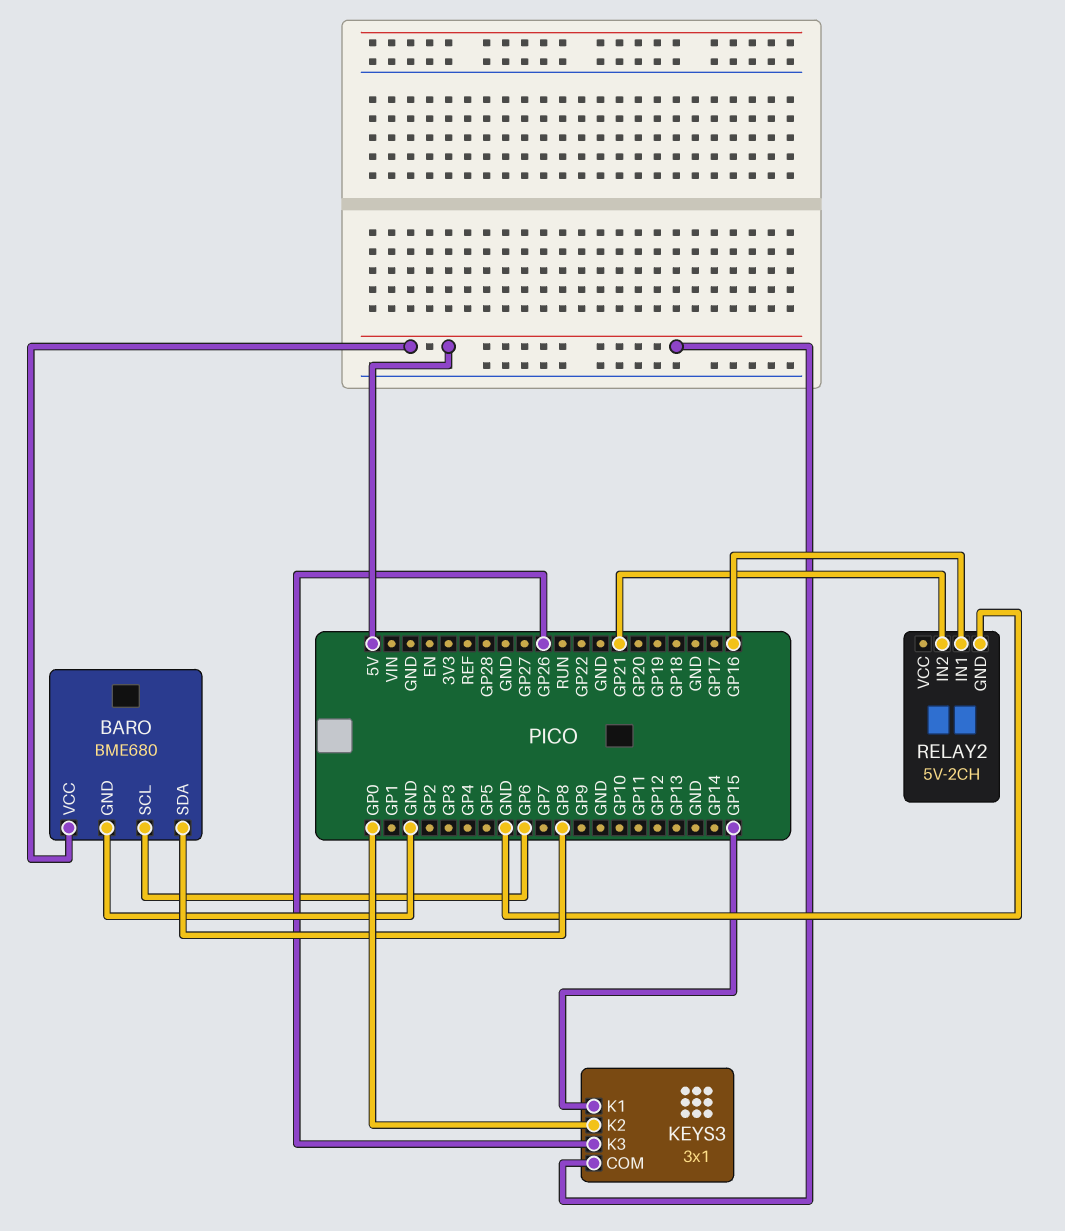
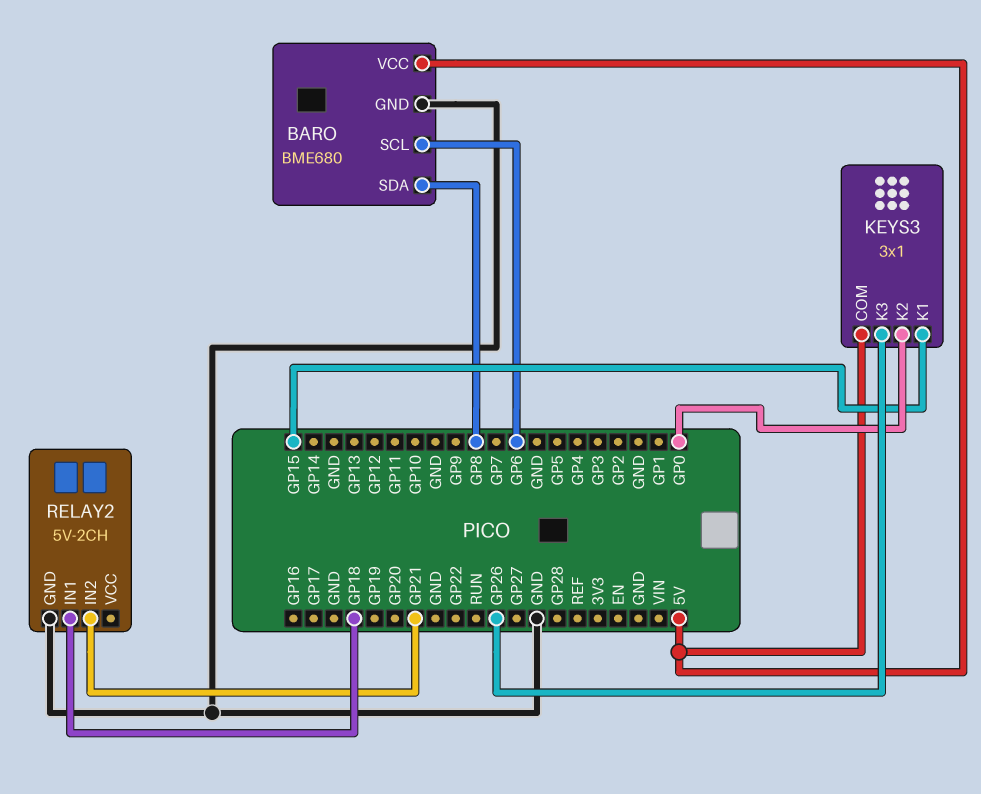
RELAY2 pin IN1: GP16 -> GP18

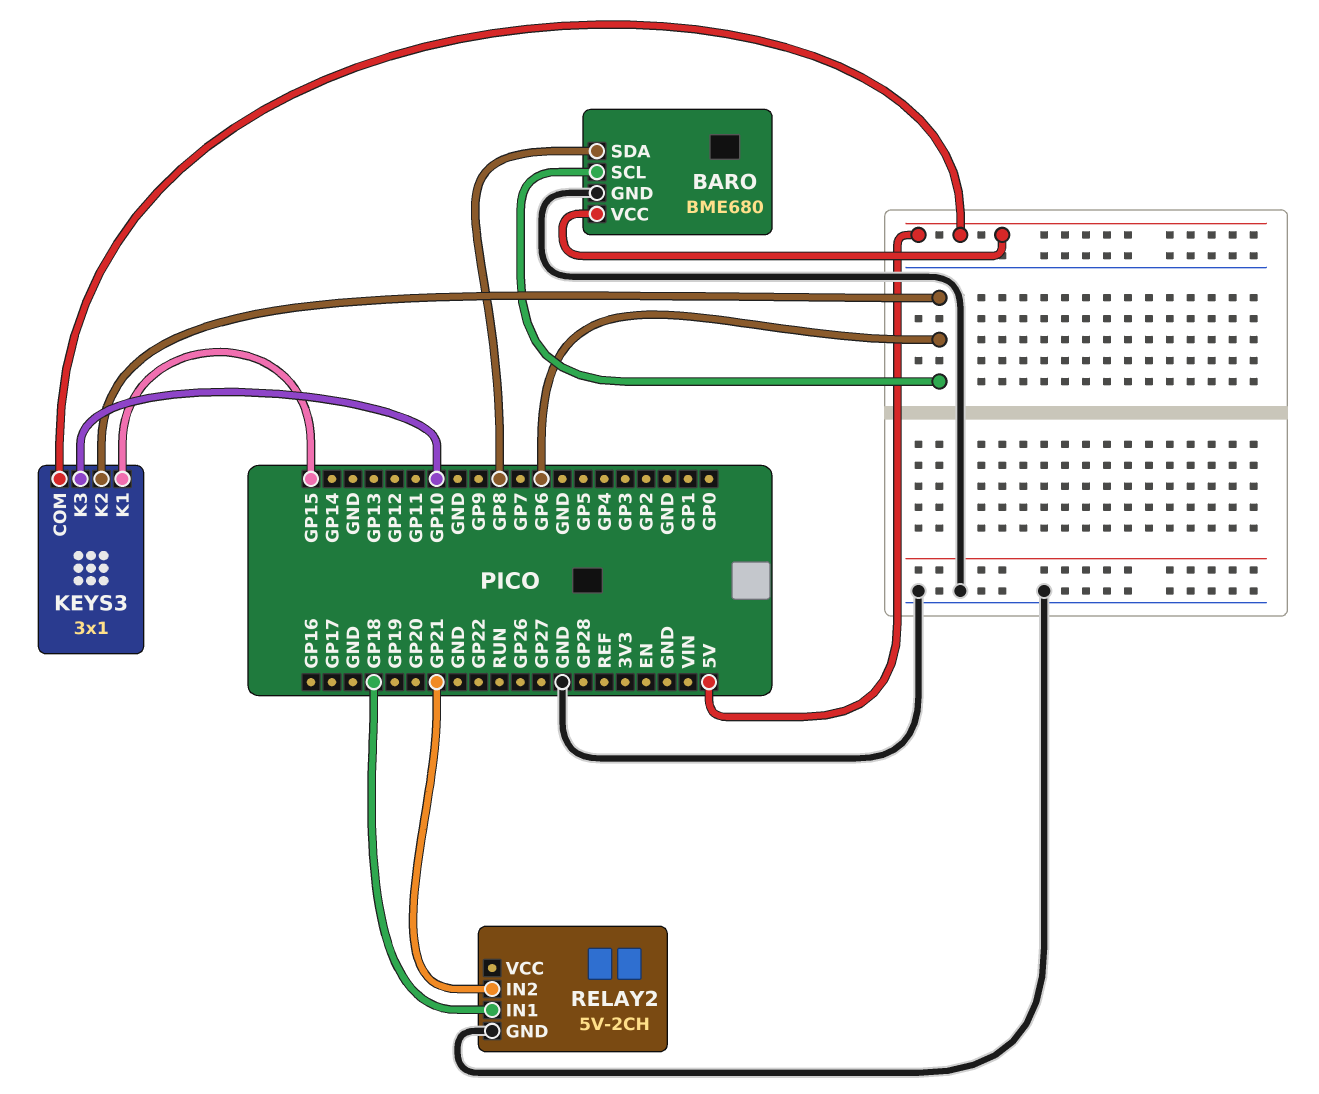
KEYS3 pin K2: GP0 -> GP6
KEYS3 pin K3: GP26 -> GP10

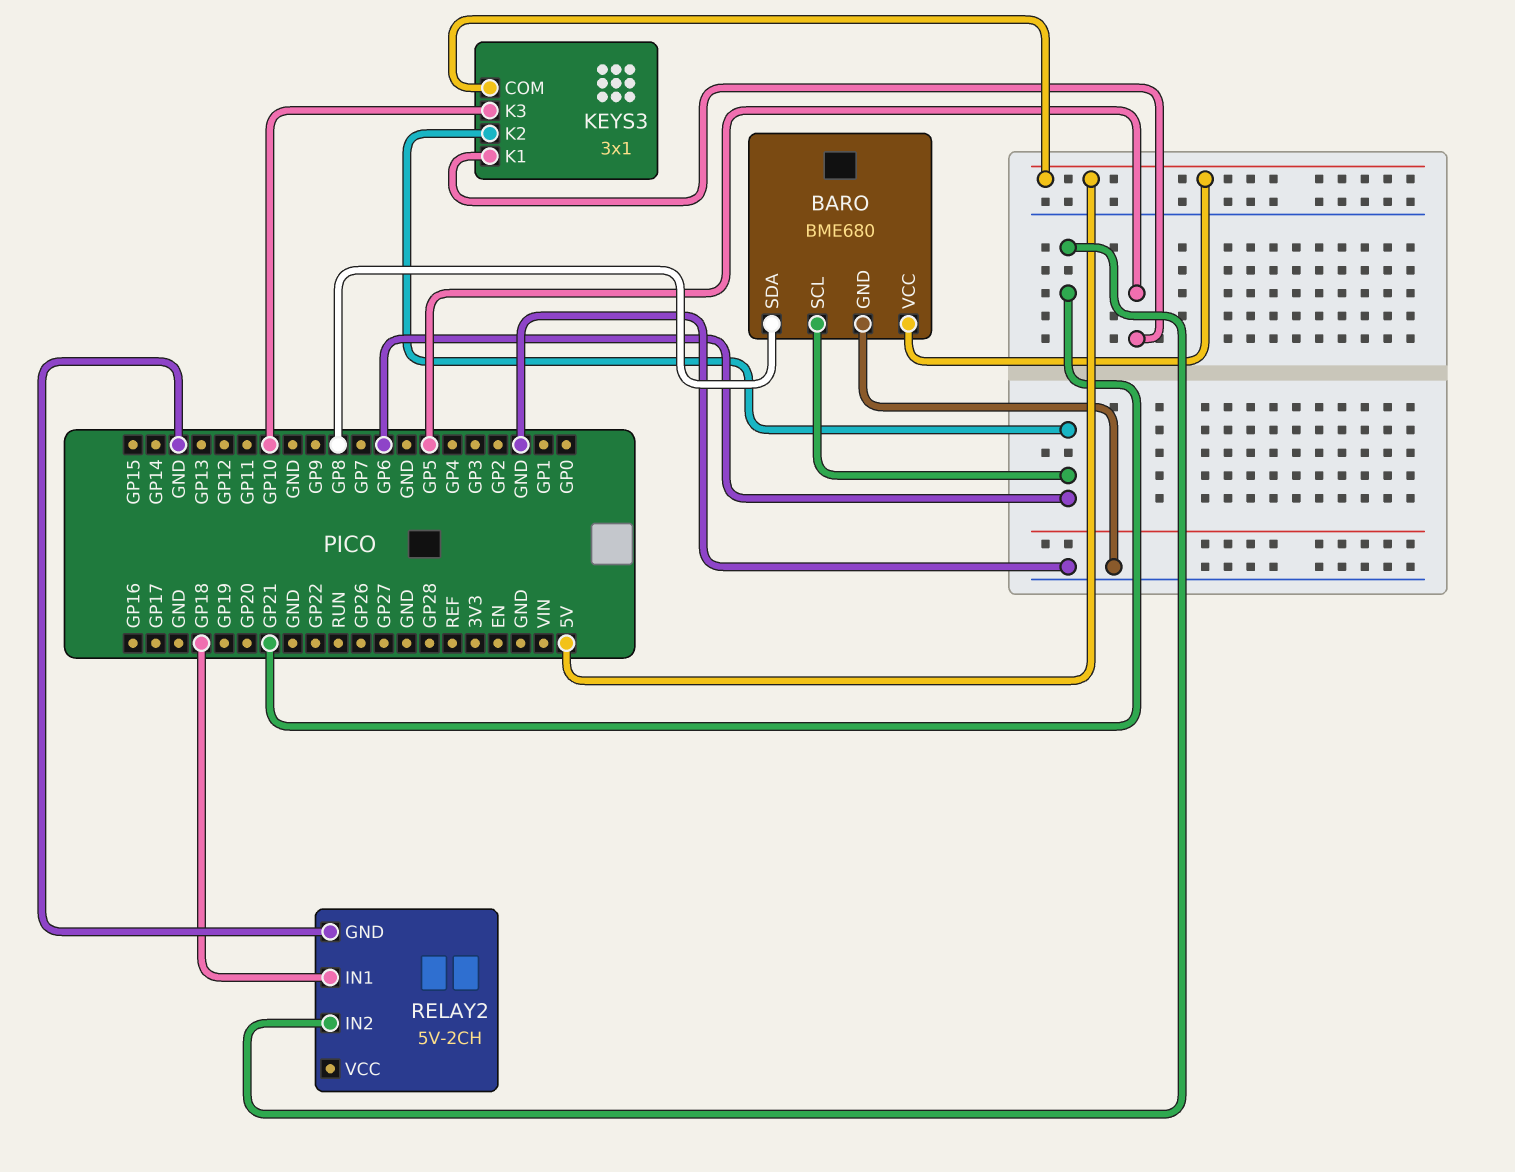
KEYS3 pin K1: GP15 -> GP5

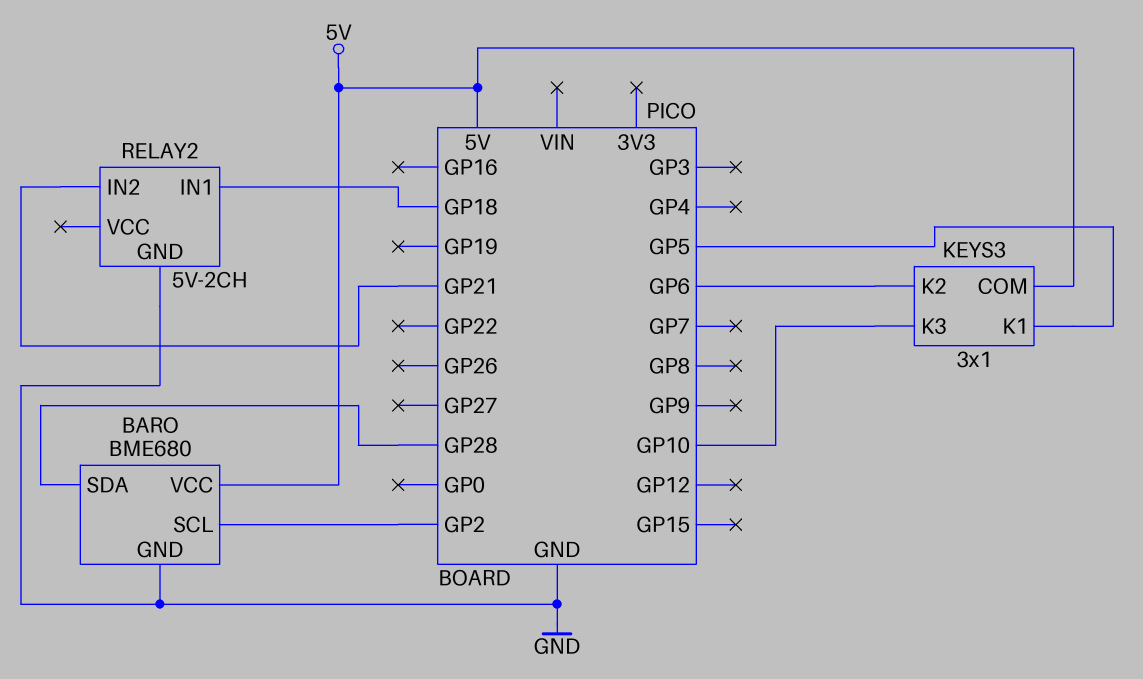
BARO pin SCL: GP6 -> GP2
BARO pin SDA: GP8 -> GP28

